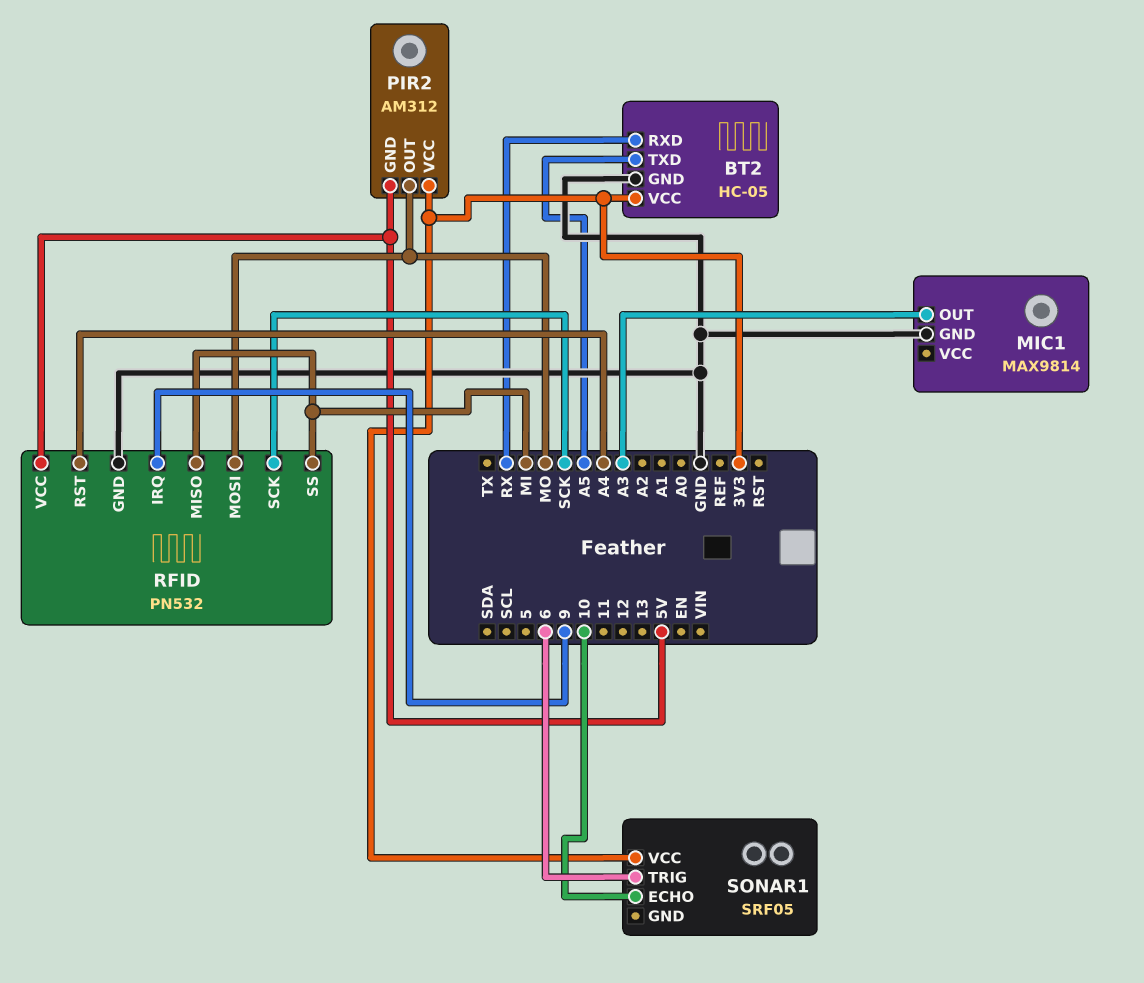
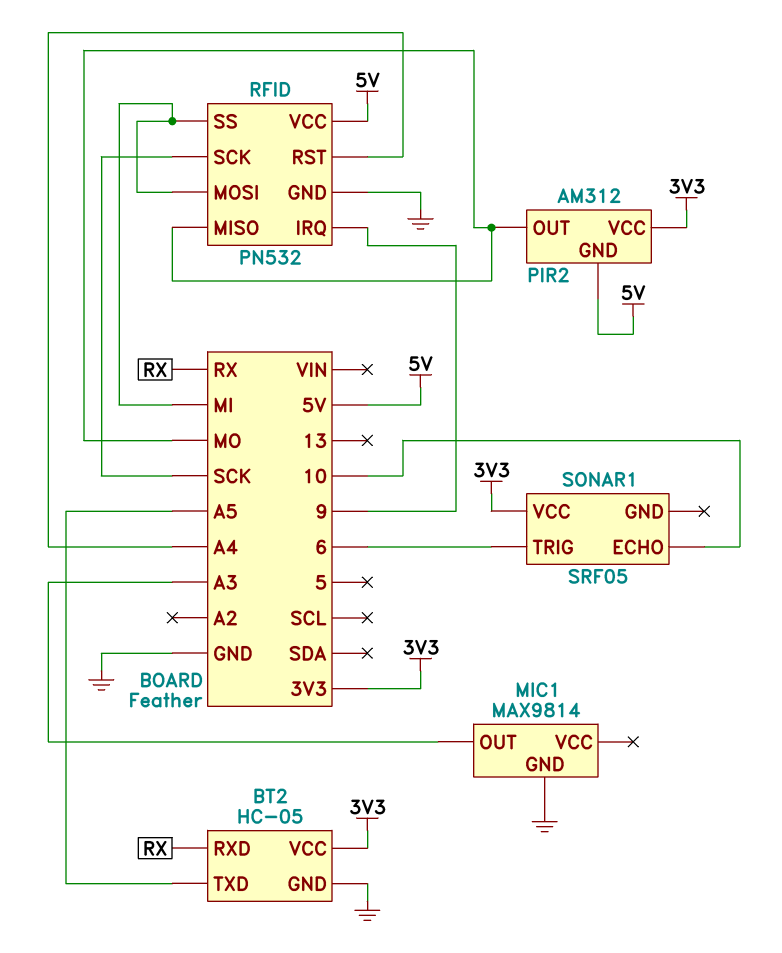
RFID pin MISO: MI -> MO
RFID pin MOSI: MO -> MI

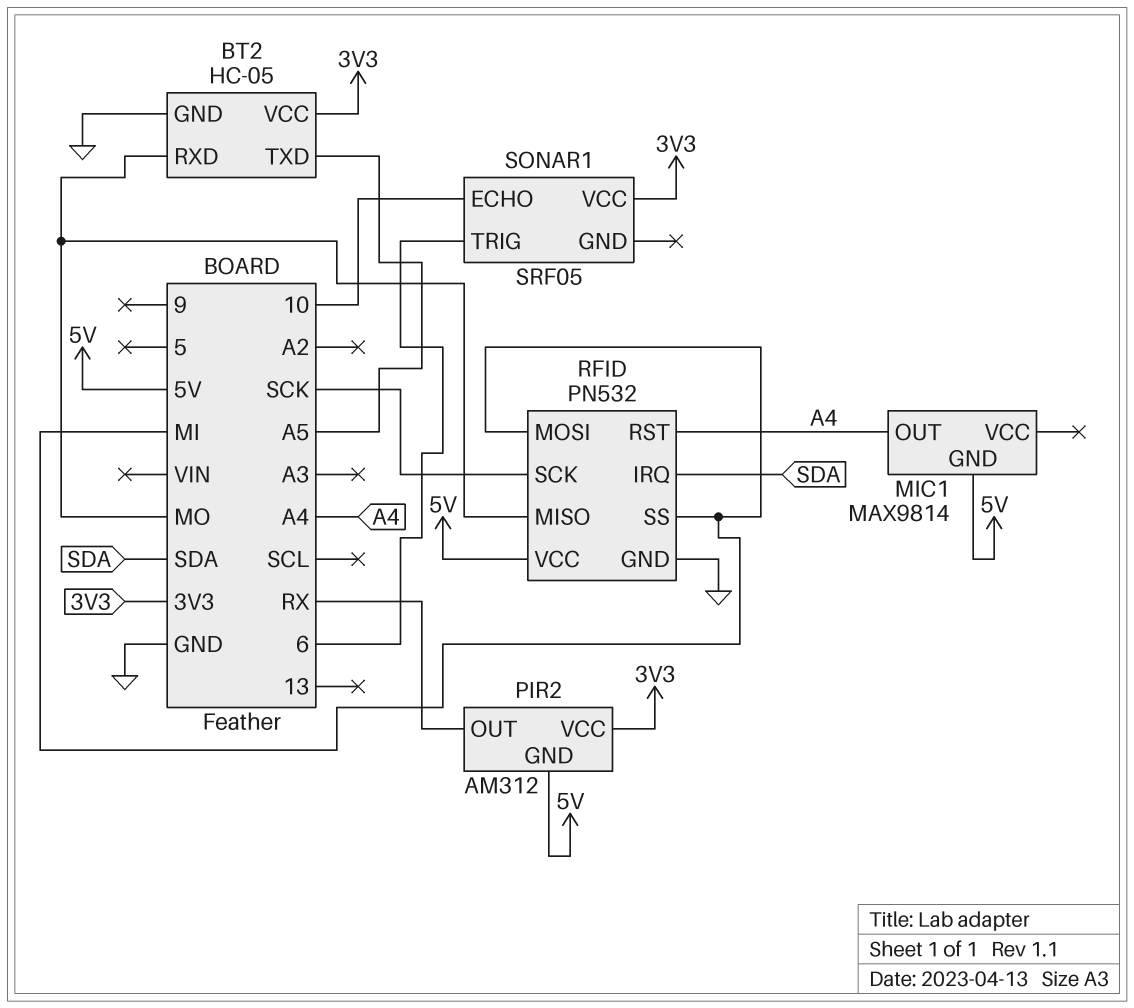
BT2 pin RXD: RX -> MO
MIC1 pin GND: GND -> 5V
MIC1 pin OUT: A3 -> A4
PIR2 pin OUT: MO -> RX
RFID pin IRQ: 9 -> SDA

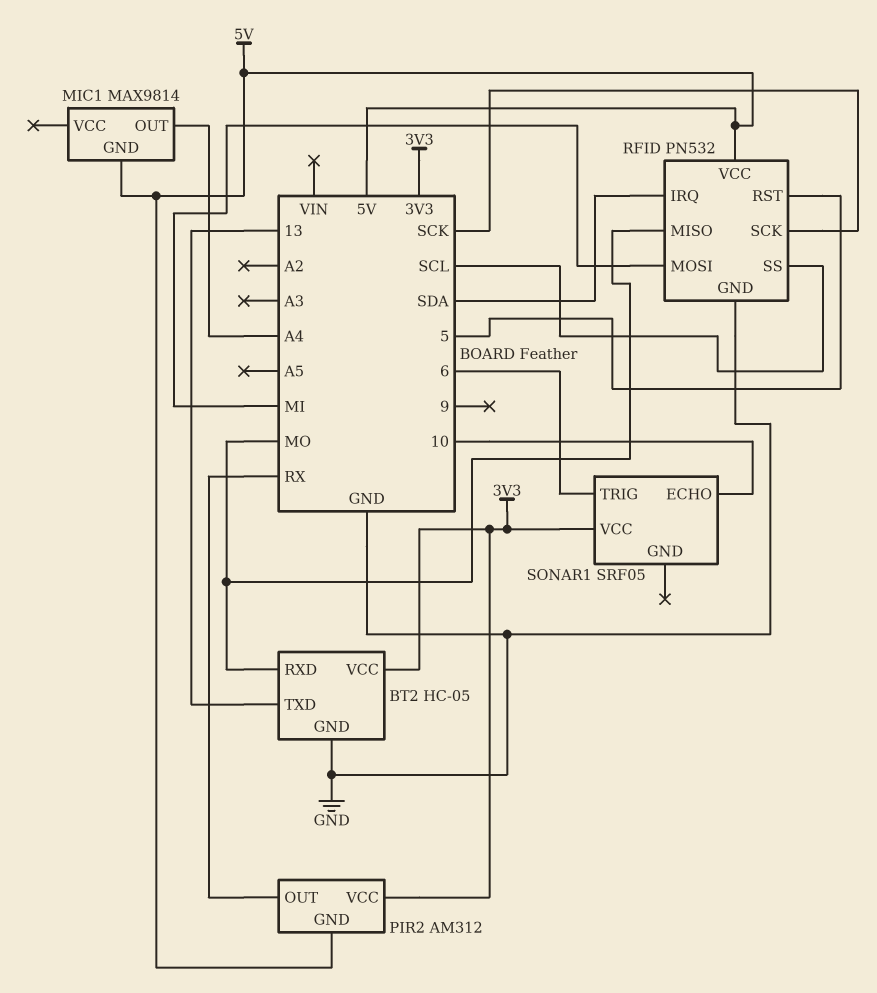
BT2 pin TXD: A5 -> 13
RFID pin RST: A4 -> 5
RFID pin SS: MI -> SCL

